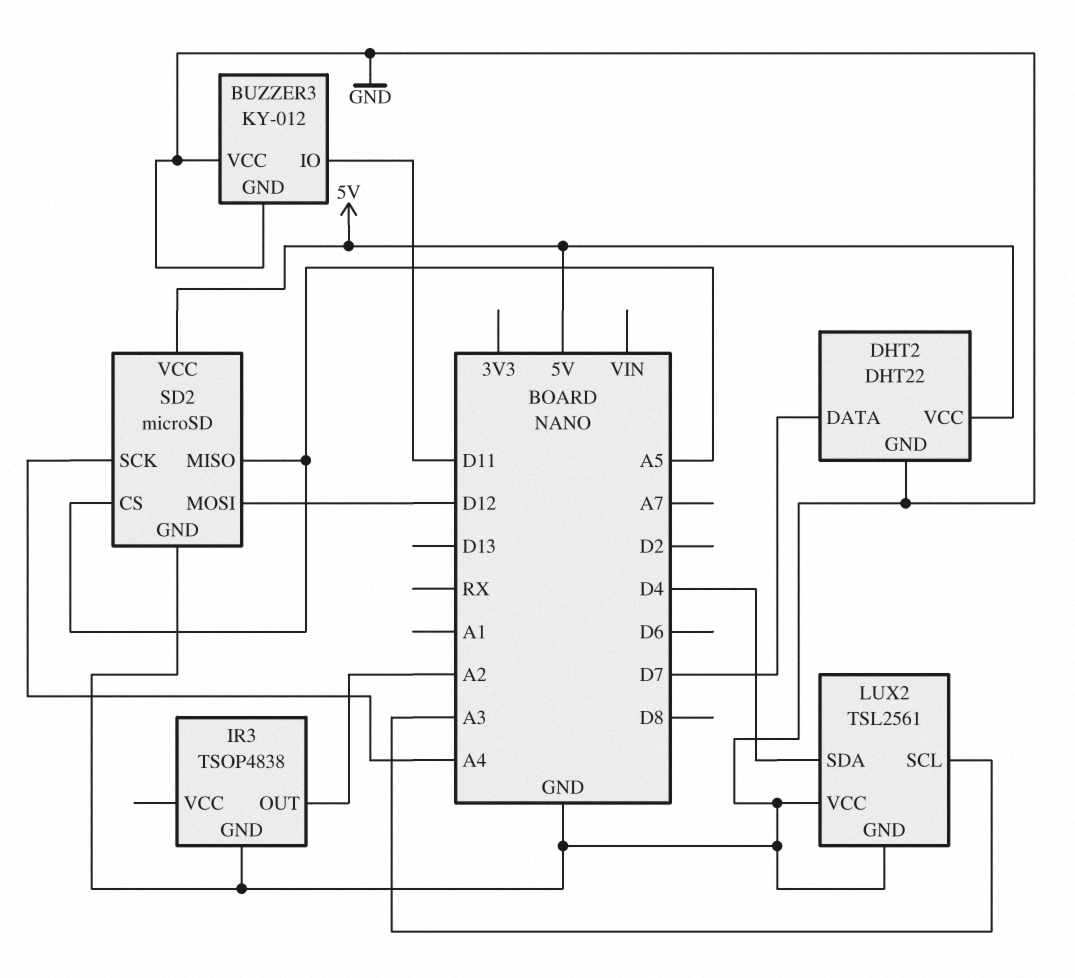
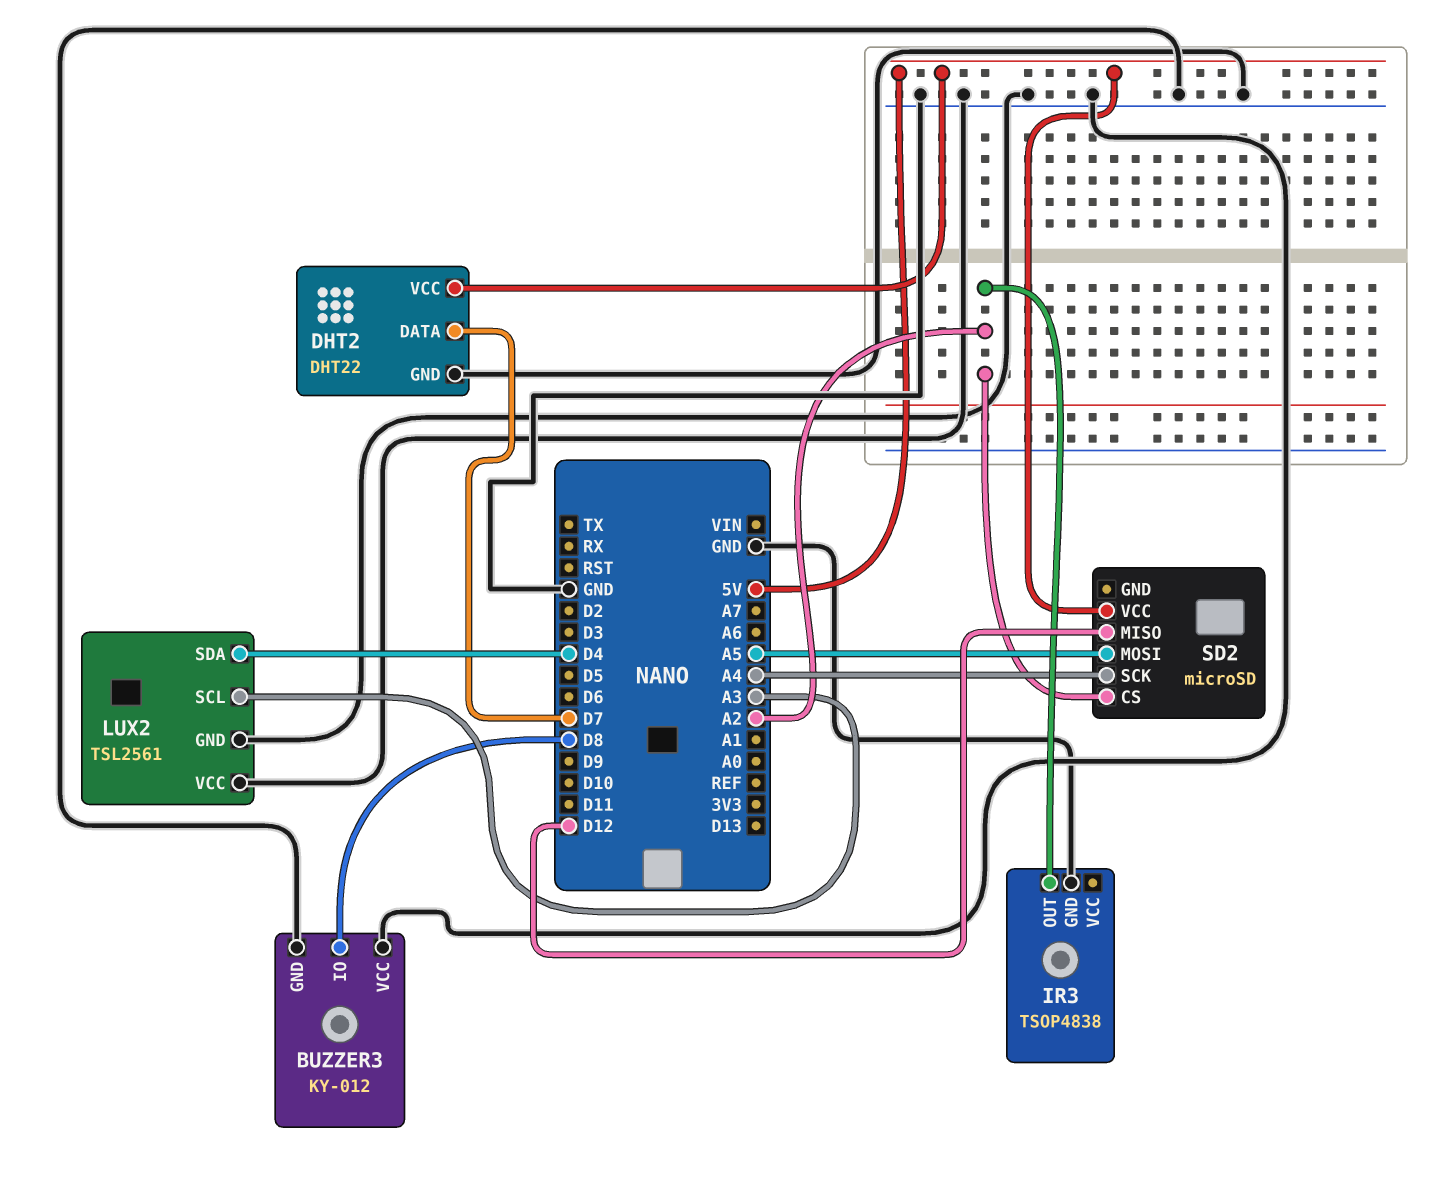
BUZZER3 pin IO: D11 -> D8
SD2 pin CS: A5 -> A2
SD2 pin GND: GND -> none
SD2 pin MISO: A5 -> D12
SD2 pin MOSI: D12 -> A5

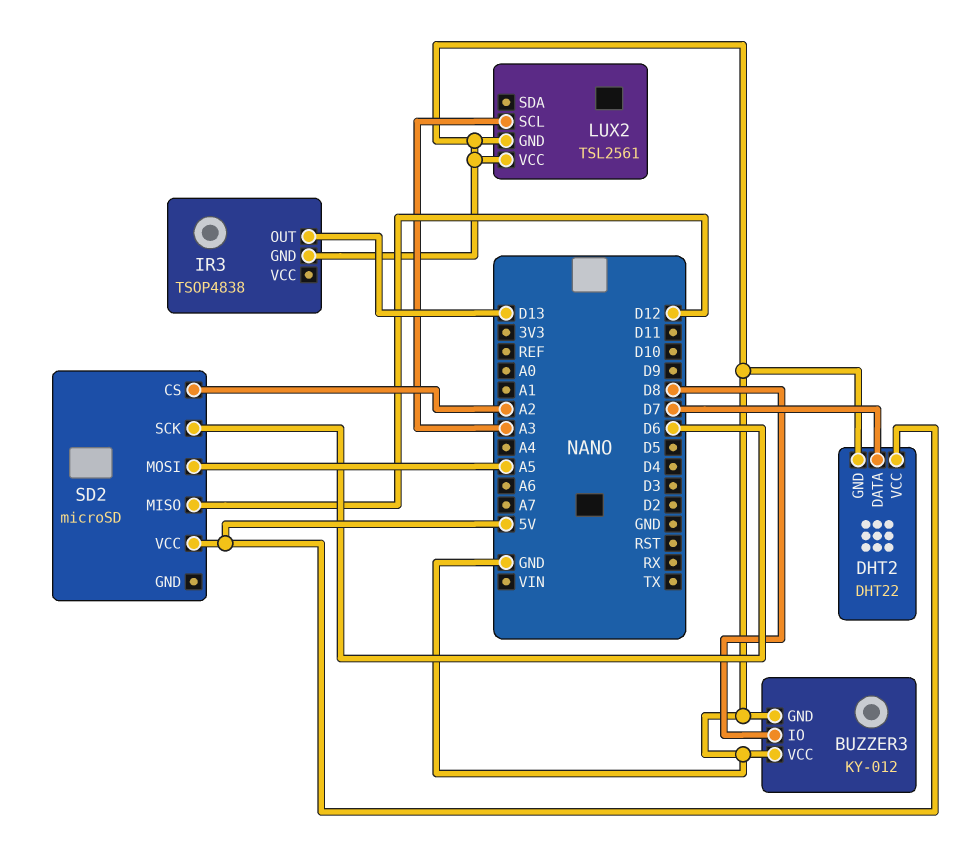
IR3 pin OUT: A2 -> D13
LUX2 pin SDA: D4 -> none
SD2 pin SCK: A4 -> D6

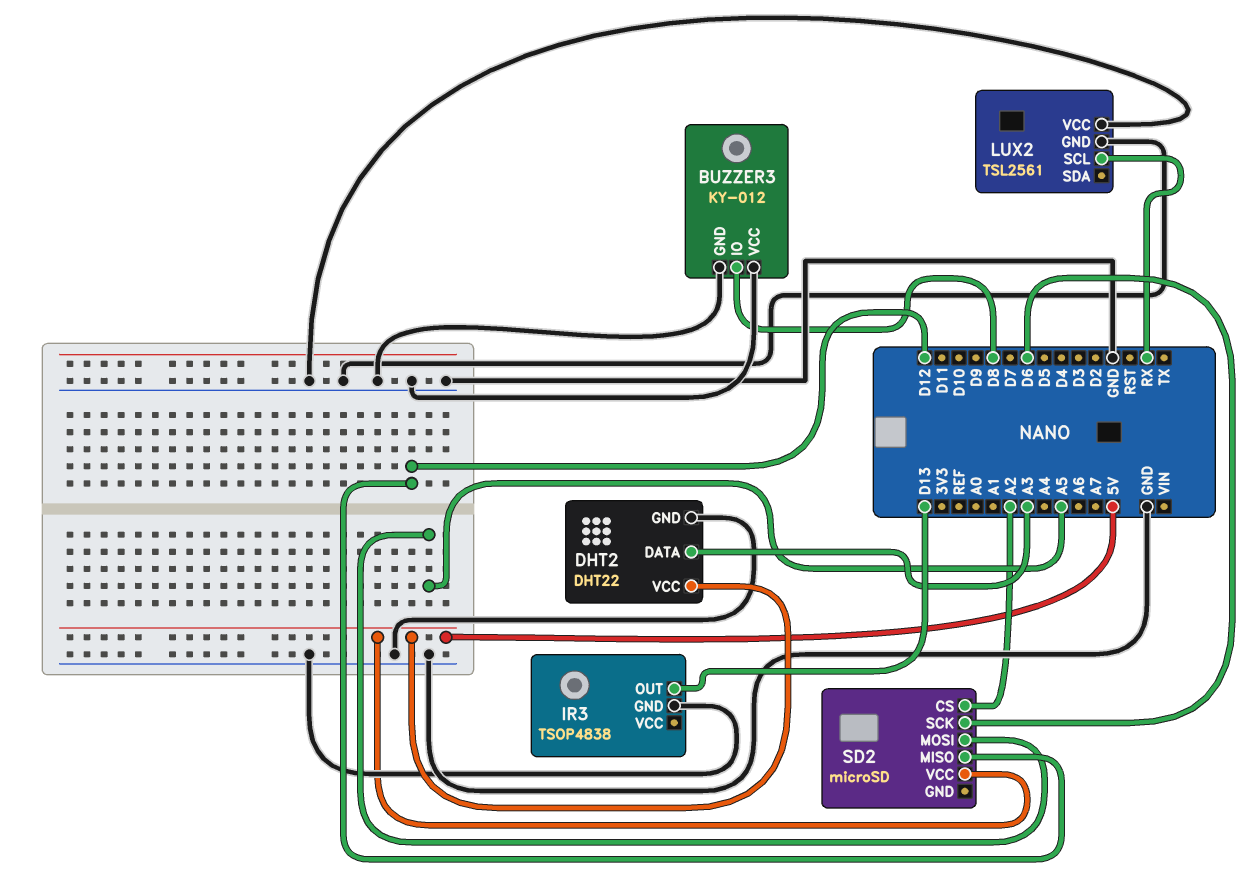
DHT2 pin DATA: D7 -> A3
LUX2 pin SCL: A3 -> RX

